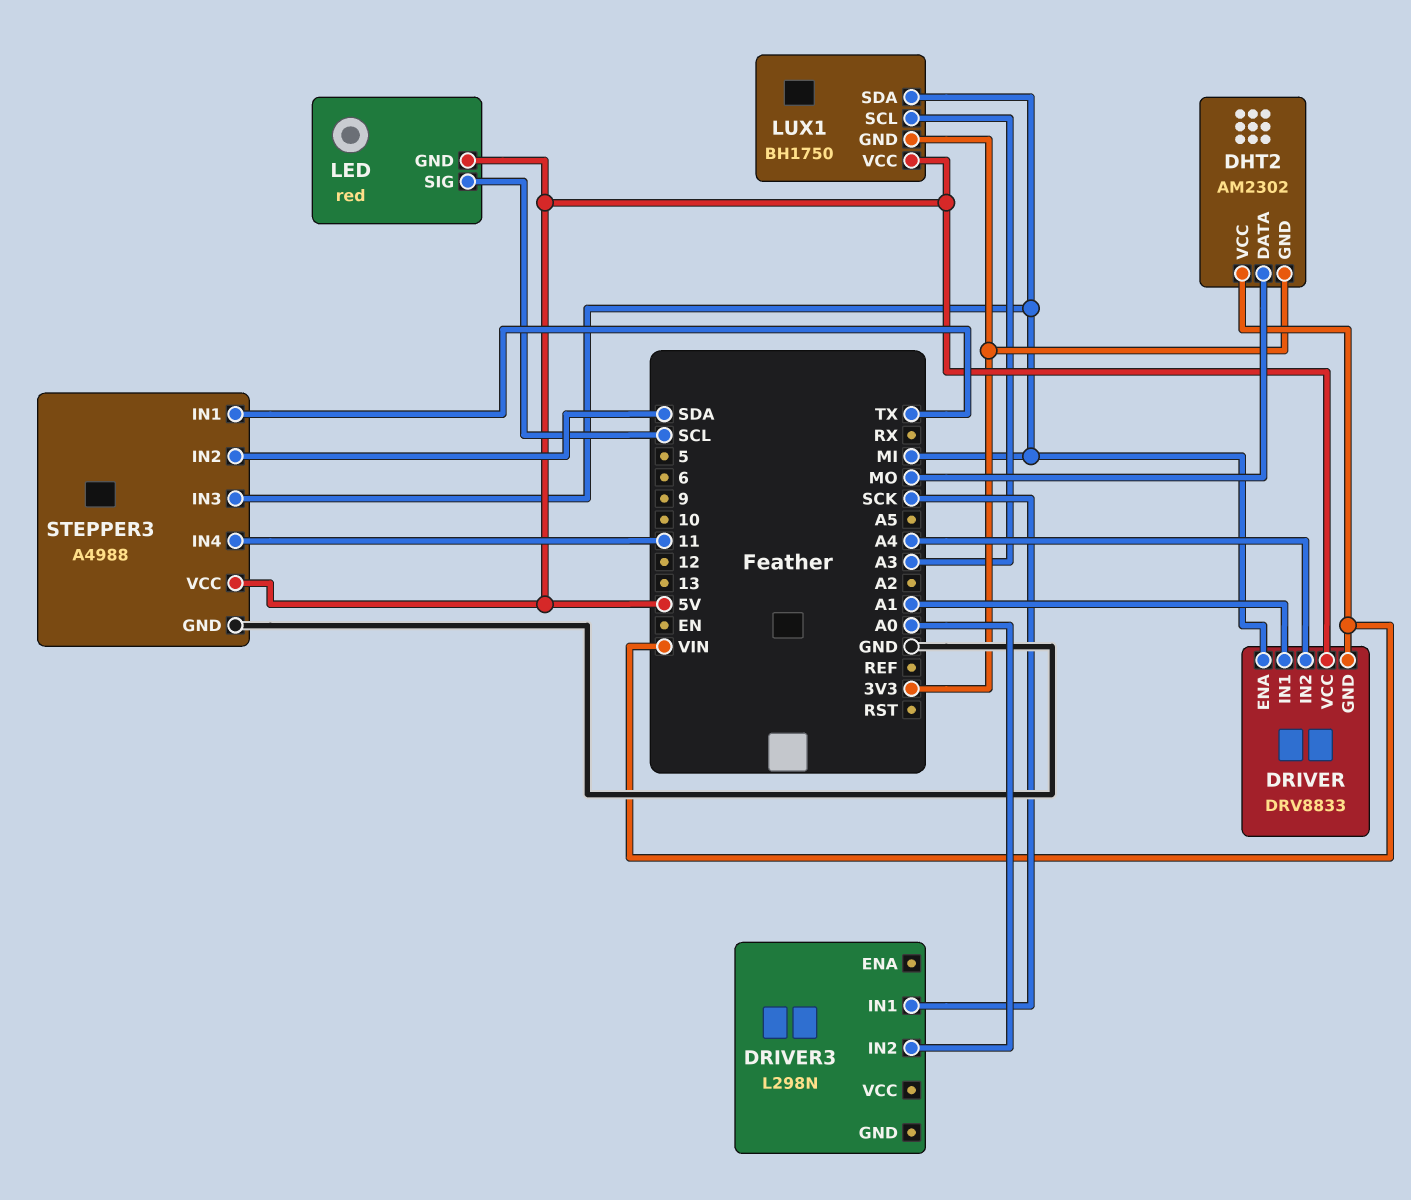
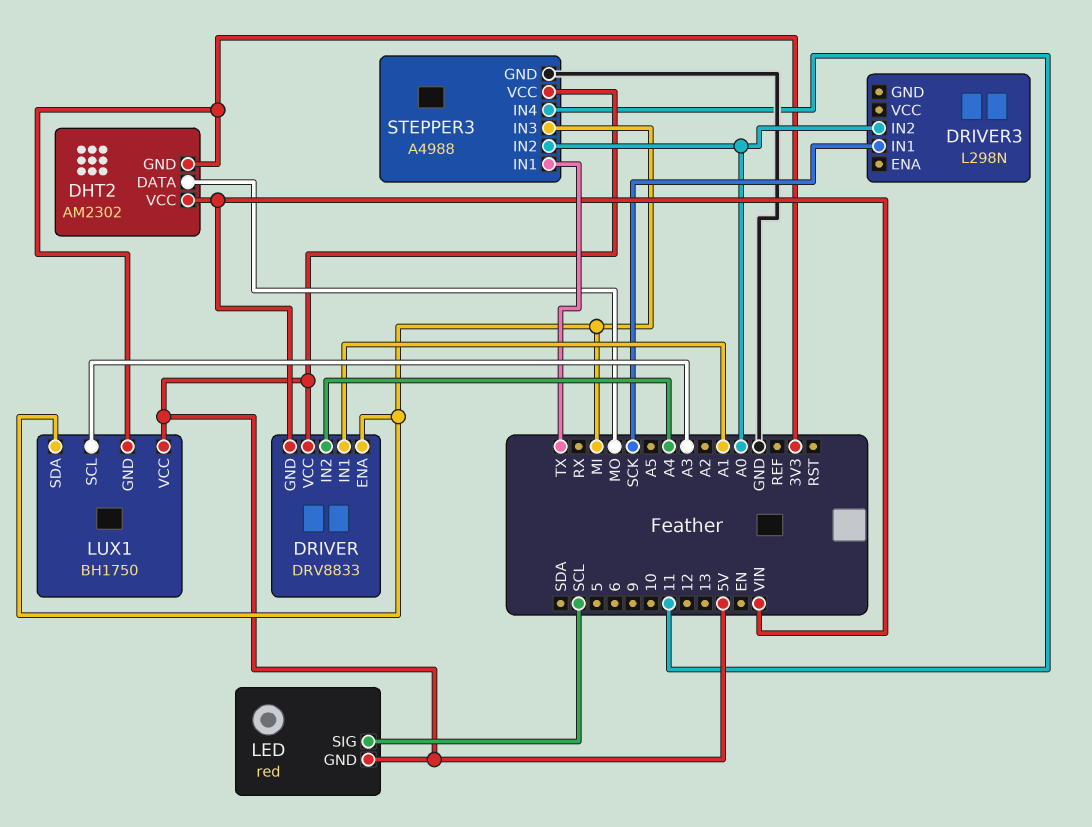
STEPPER3 pin IN2: SDA -> A0

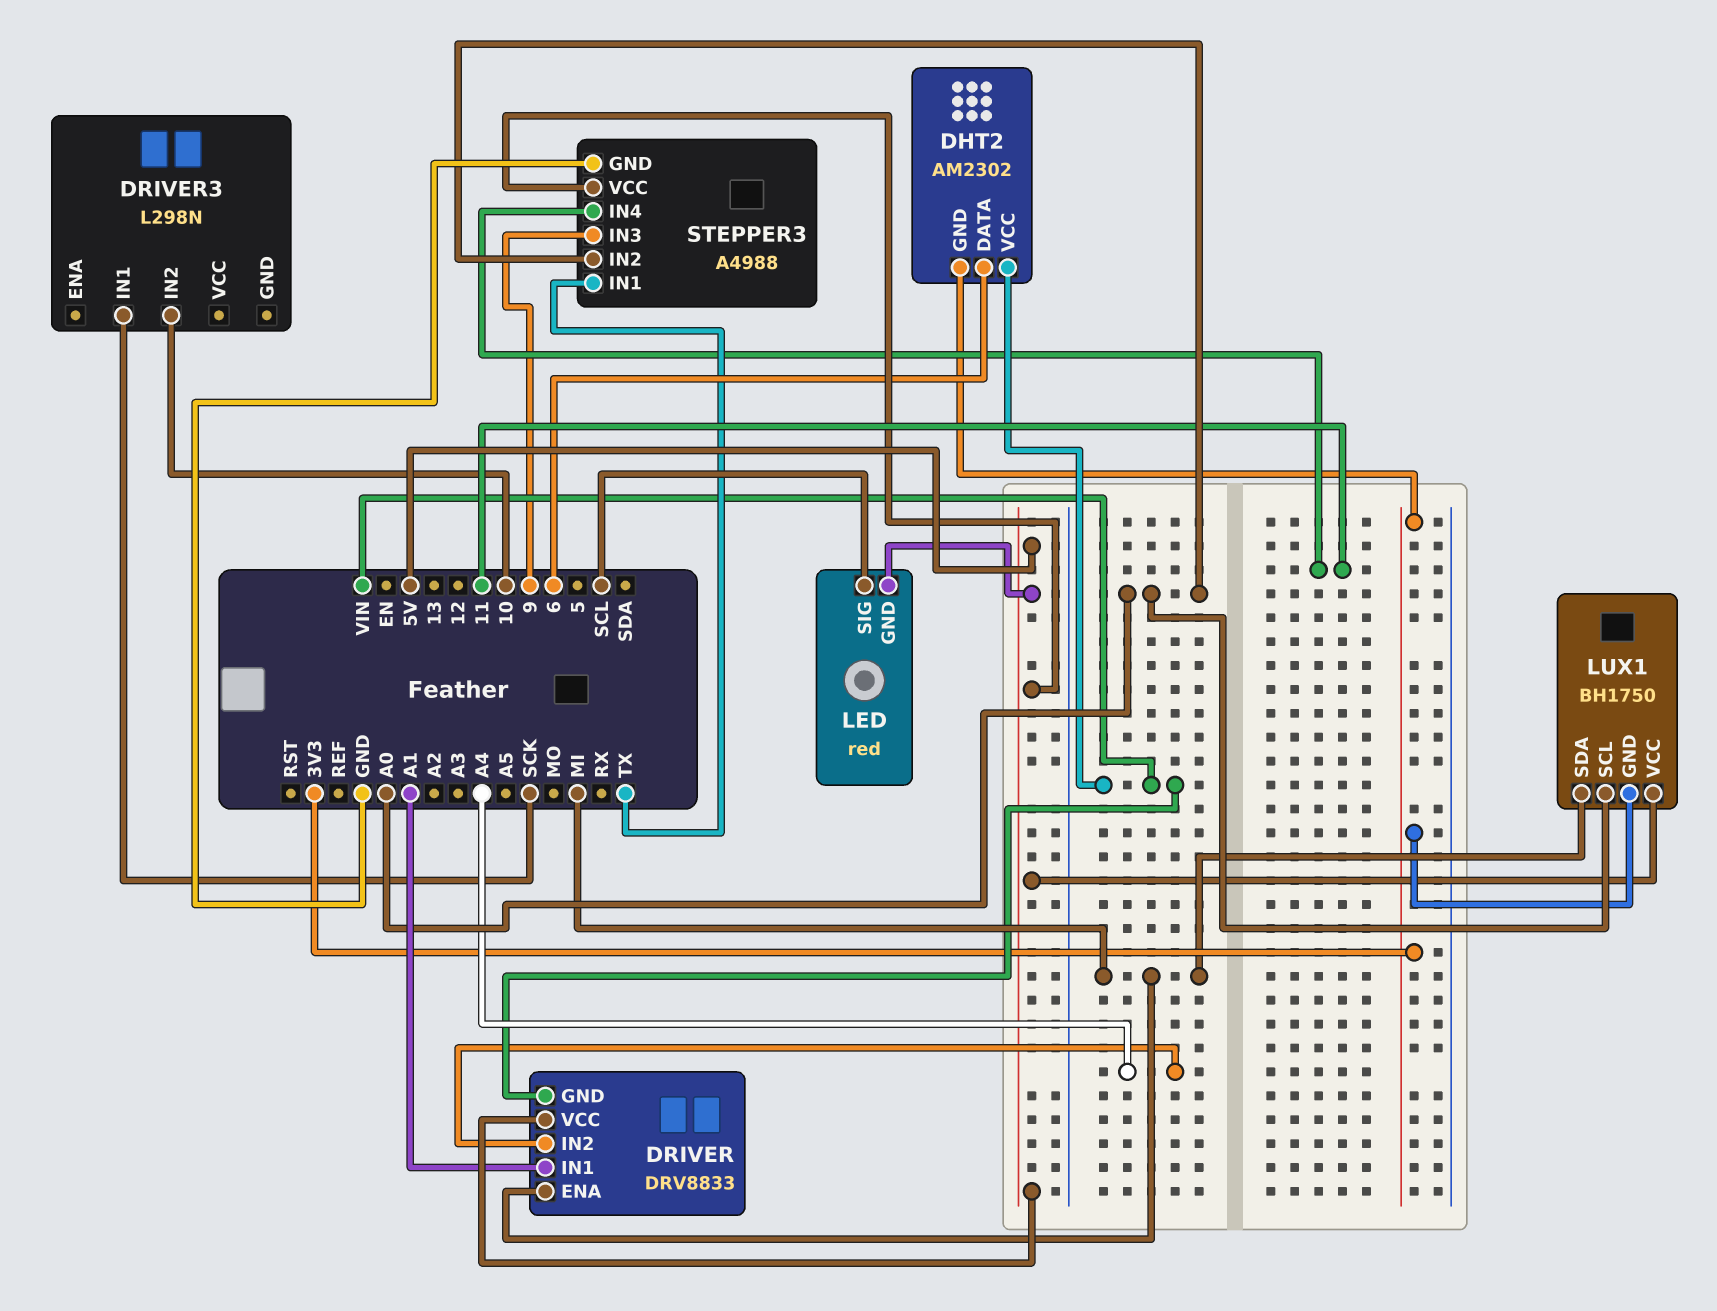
DHT2 pin DATA: MO -> 6
DRIVER3 pin IN2: A0 -> 10
LUX1 pin SCL: A3 -> A0
STEPPER3 pin IN3: MI -> 9

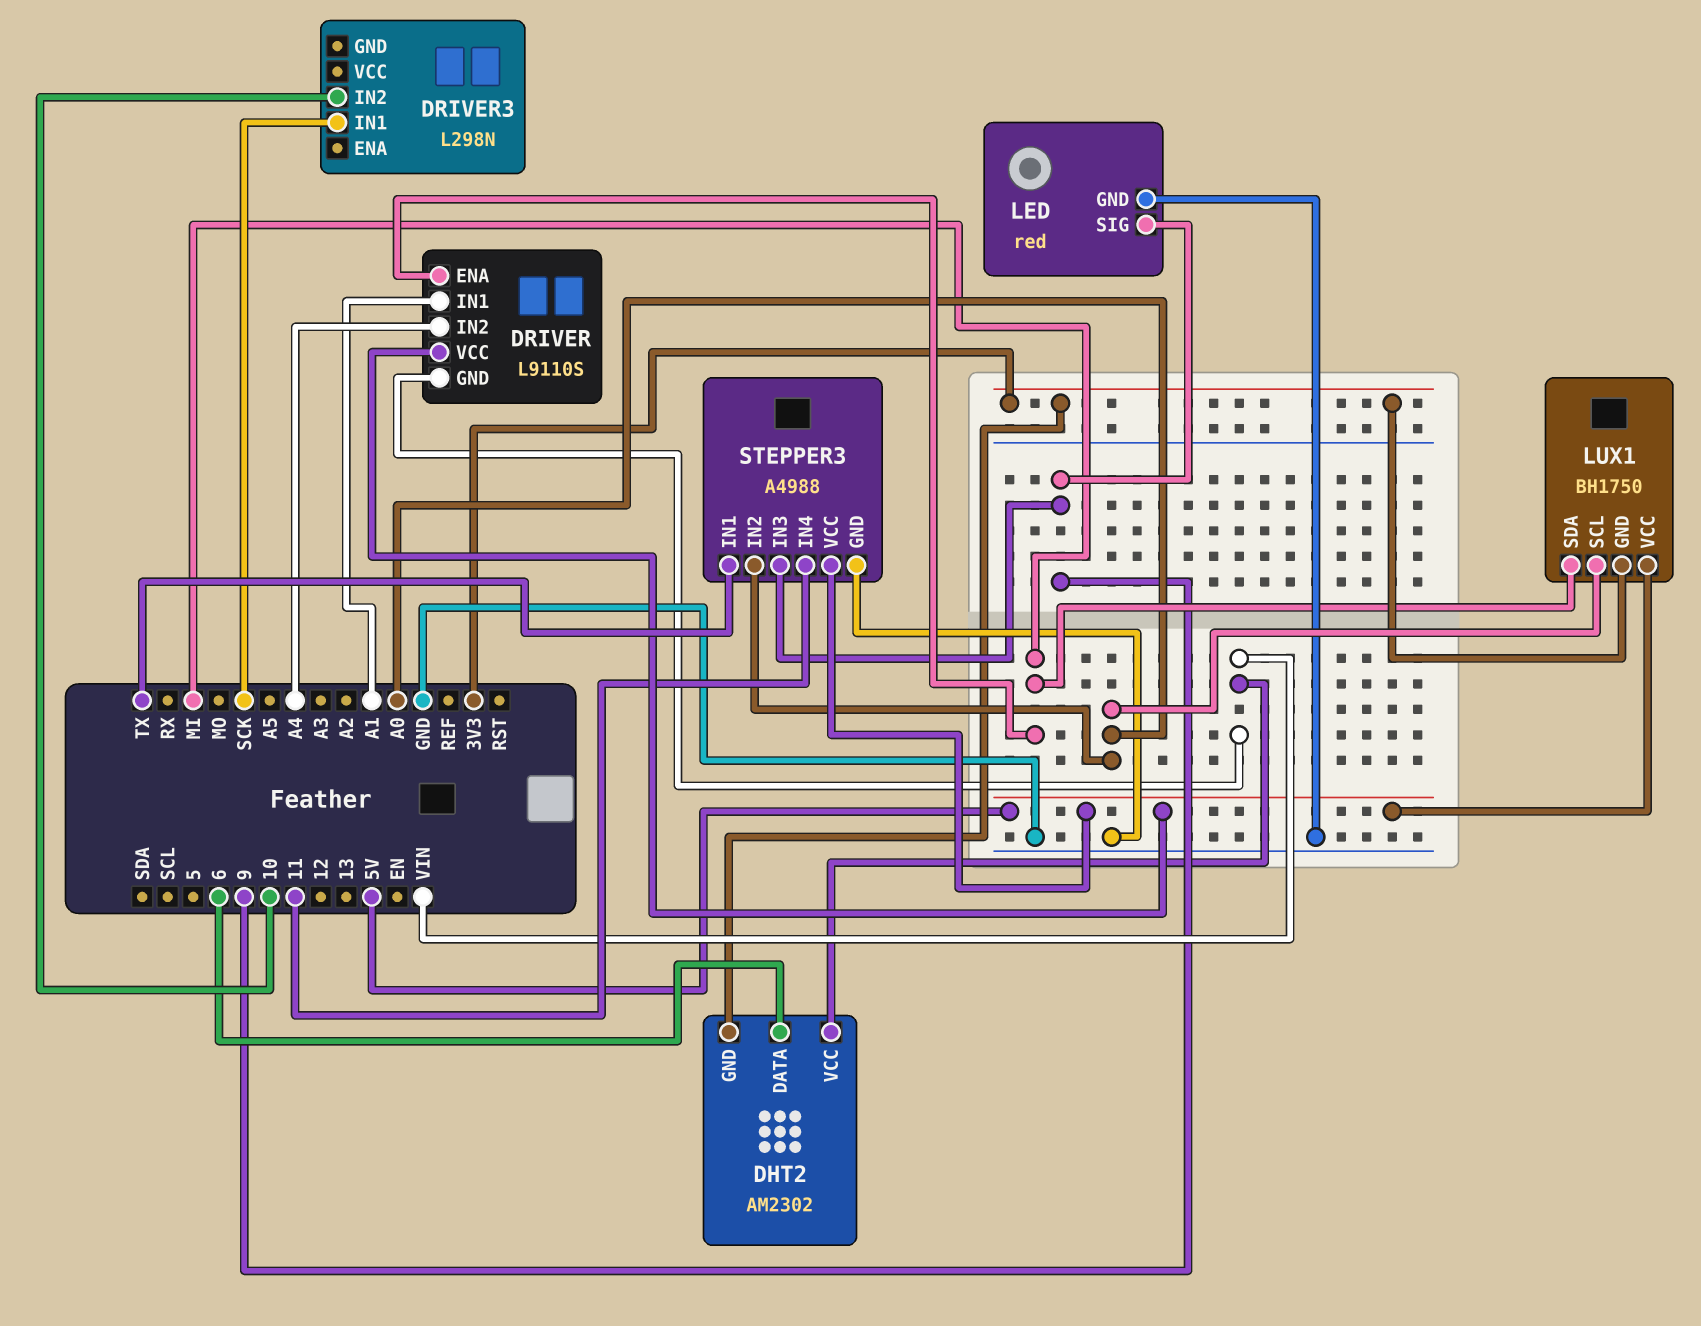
DRIVER: DRV8833 -> L9110S
LED pin GND: 5V -> GND
LED pin SIG: SCL -> 9

